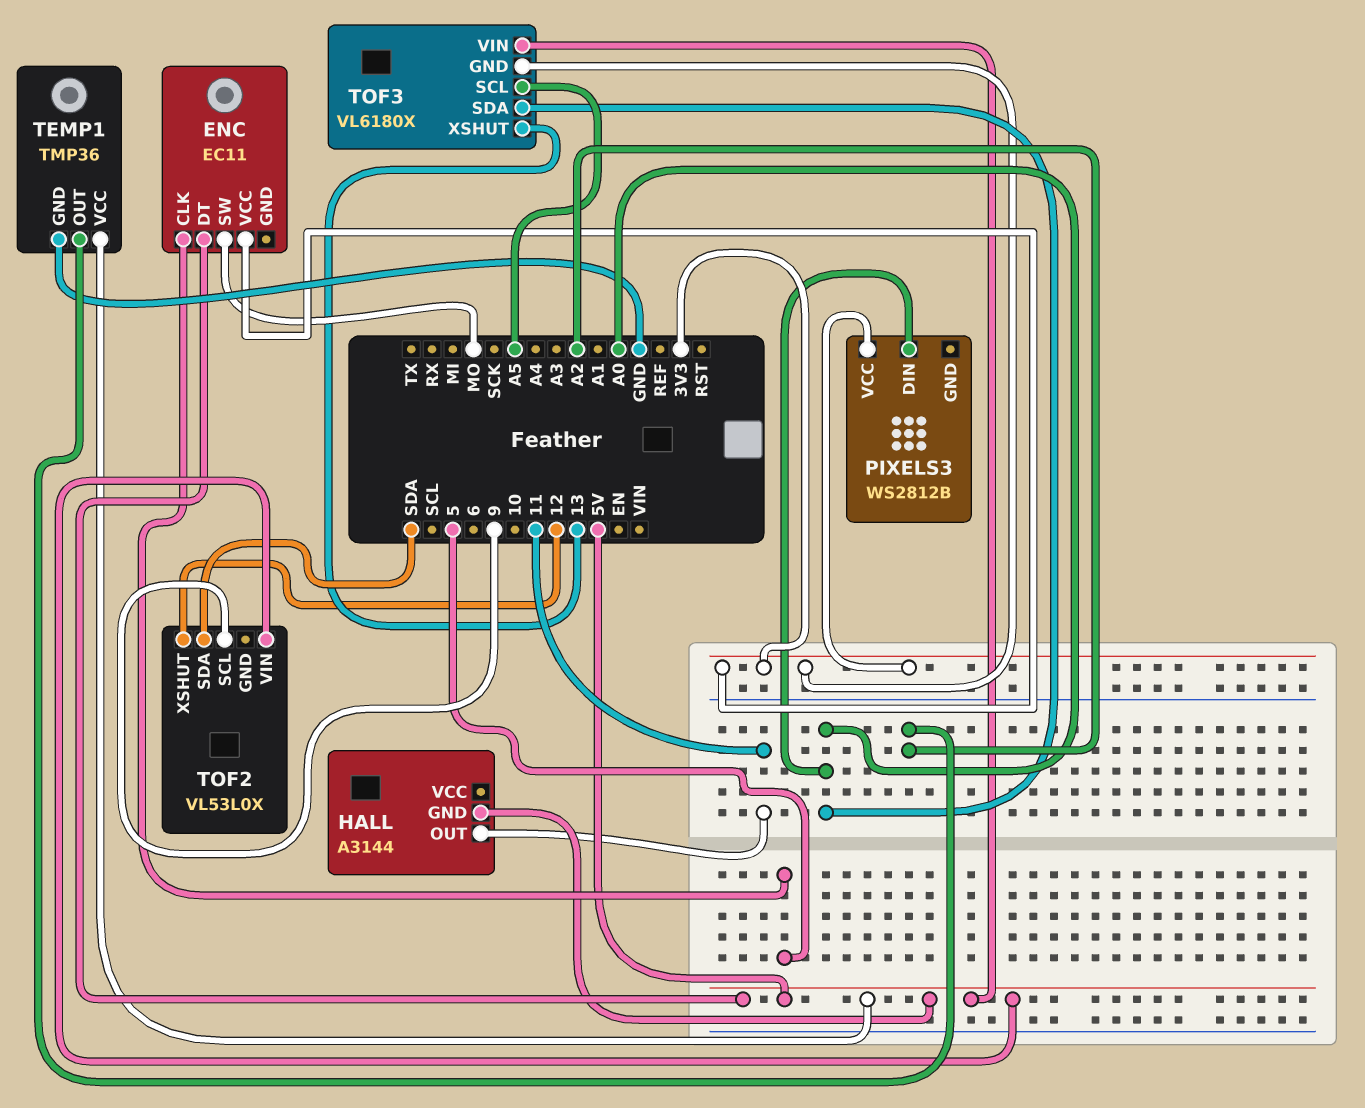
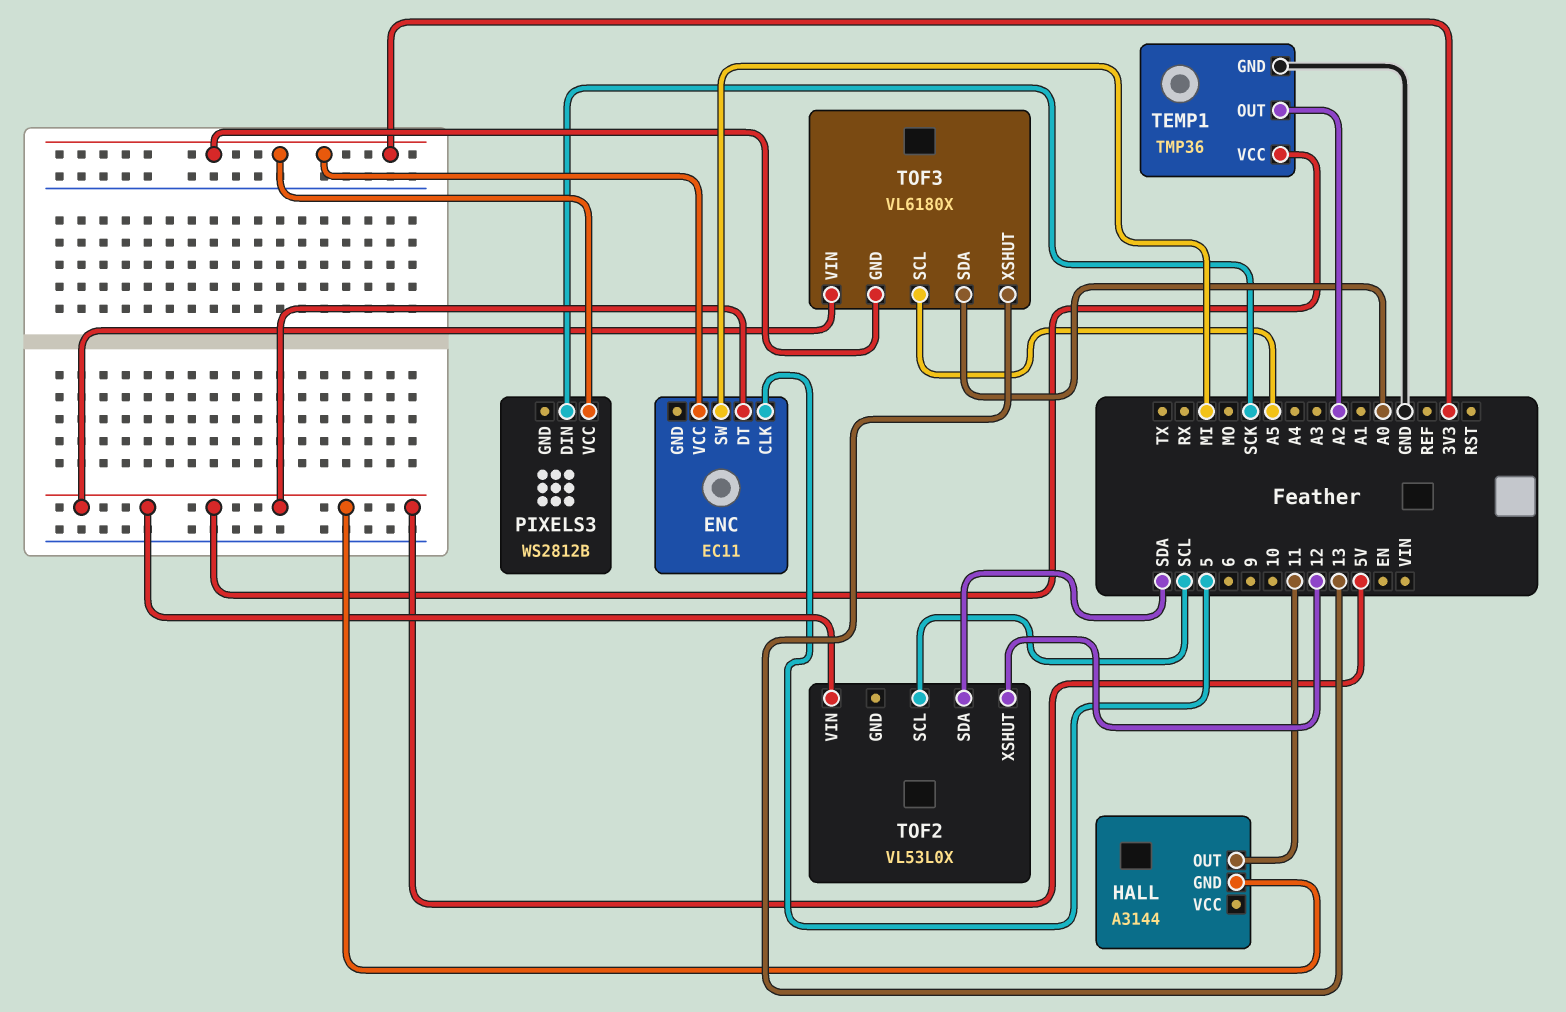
ENC pin SW: MO -> MI
PIXELS3 pin DIN: A0 -> SCK
TOF2 pin SCL: 9 -> SCL

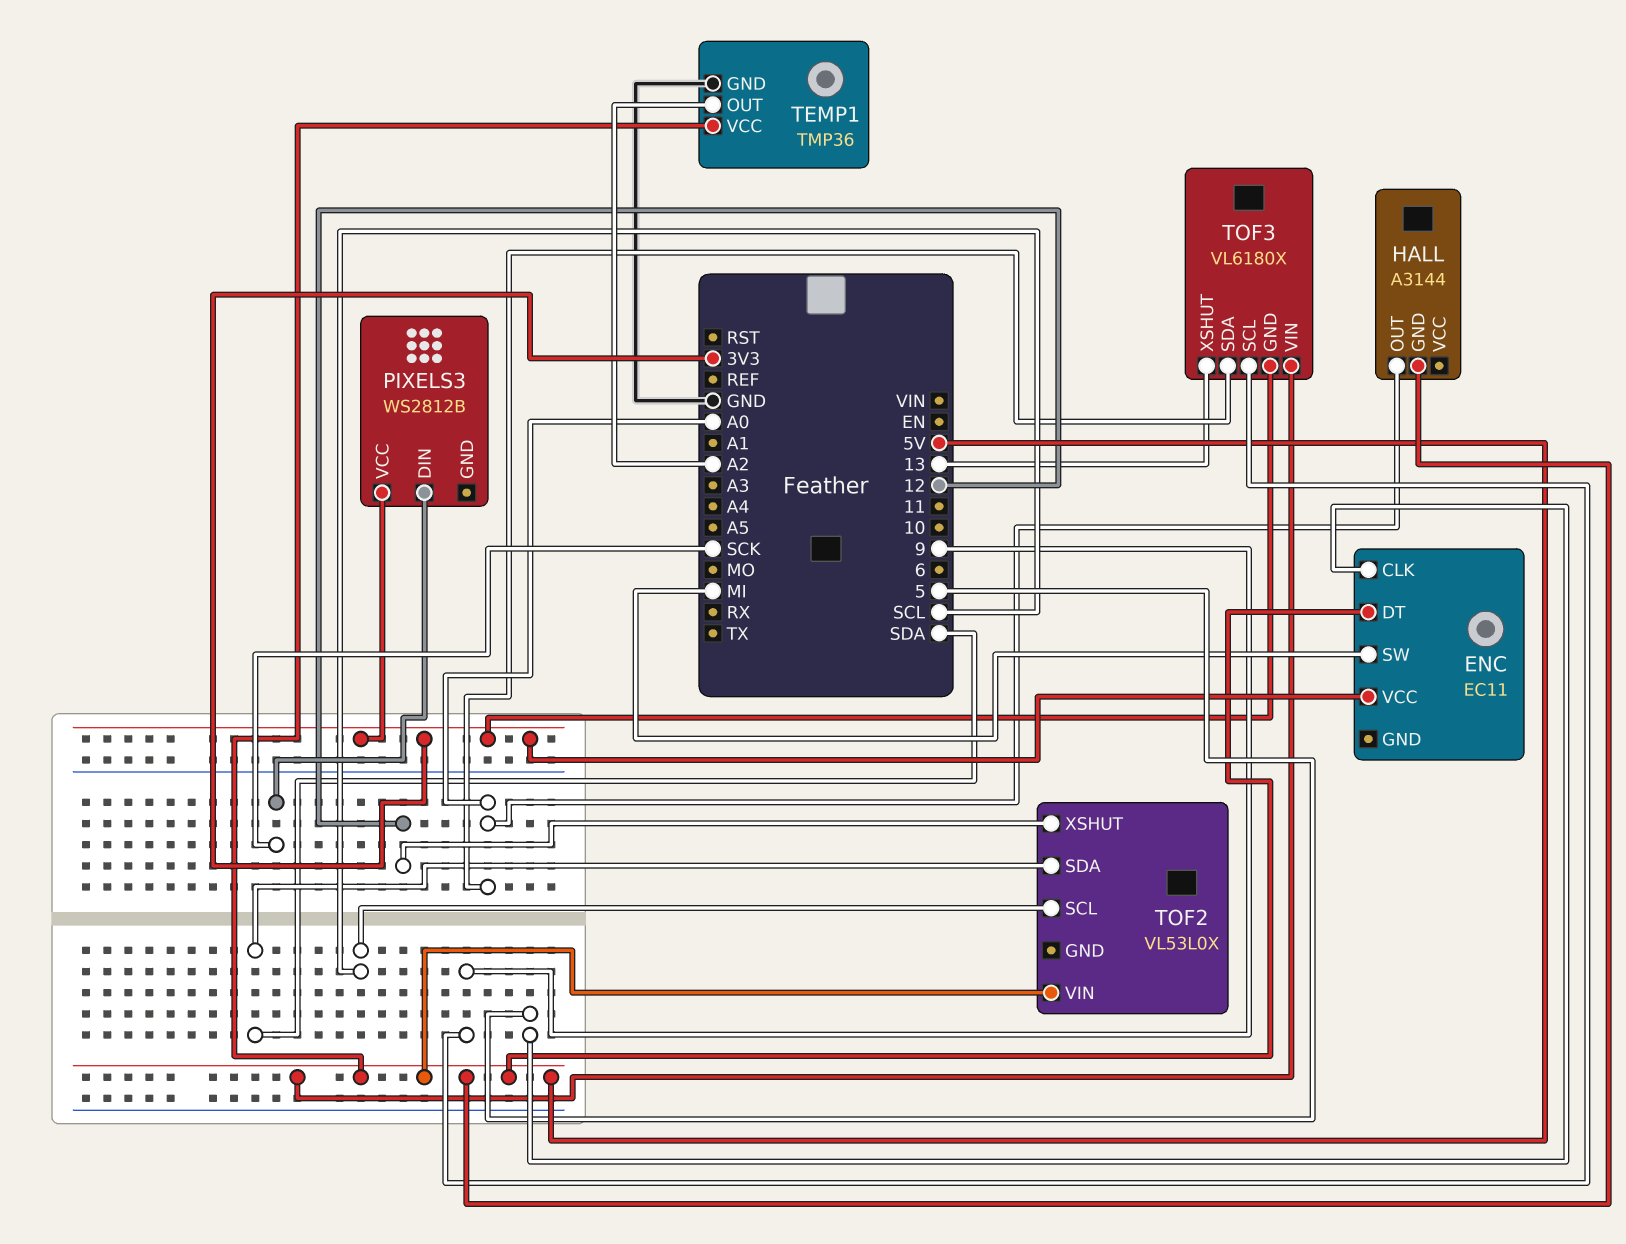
HALL pin OUT: 11 -> A0
TOF3 pin SCL: A5 -> 9

